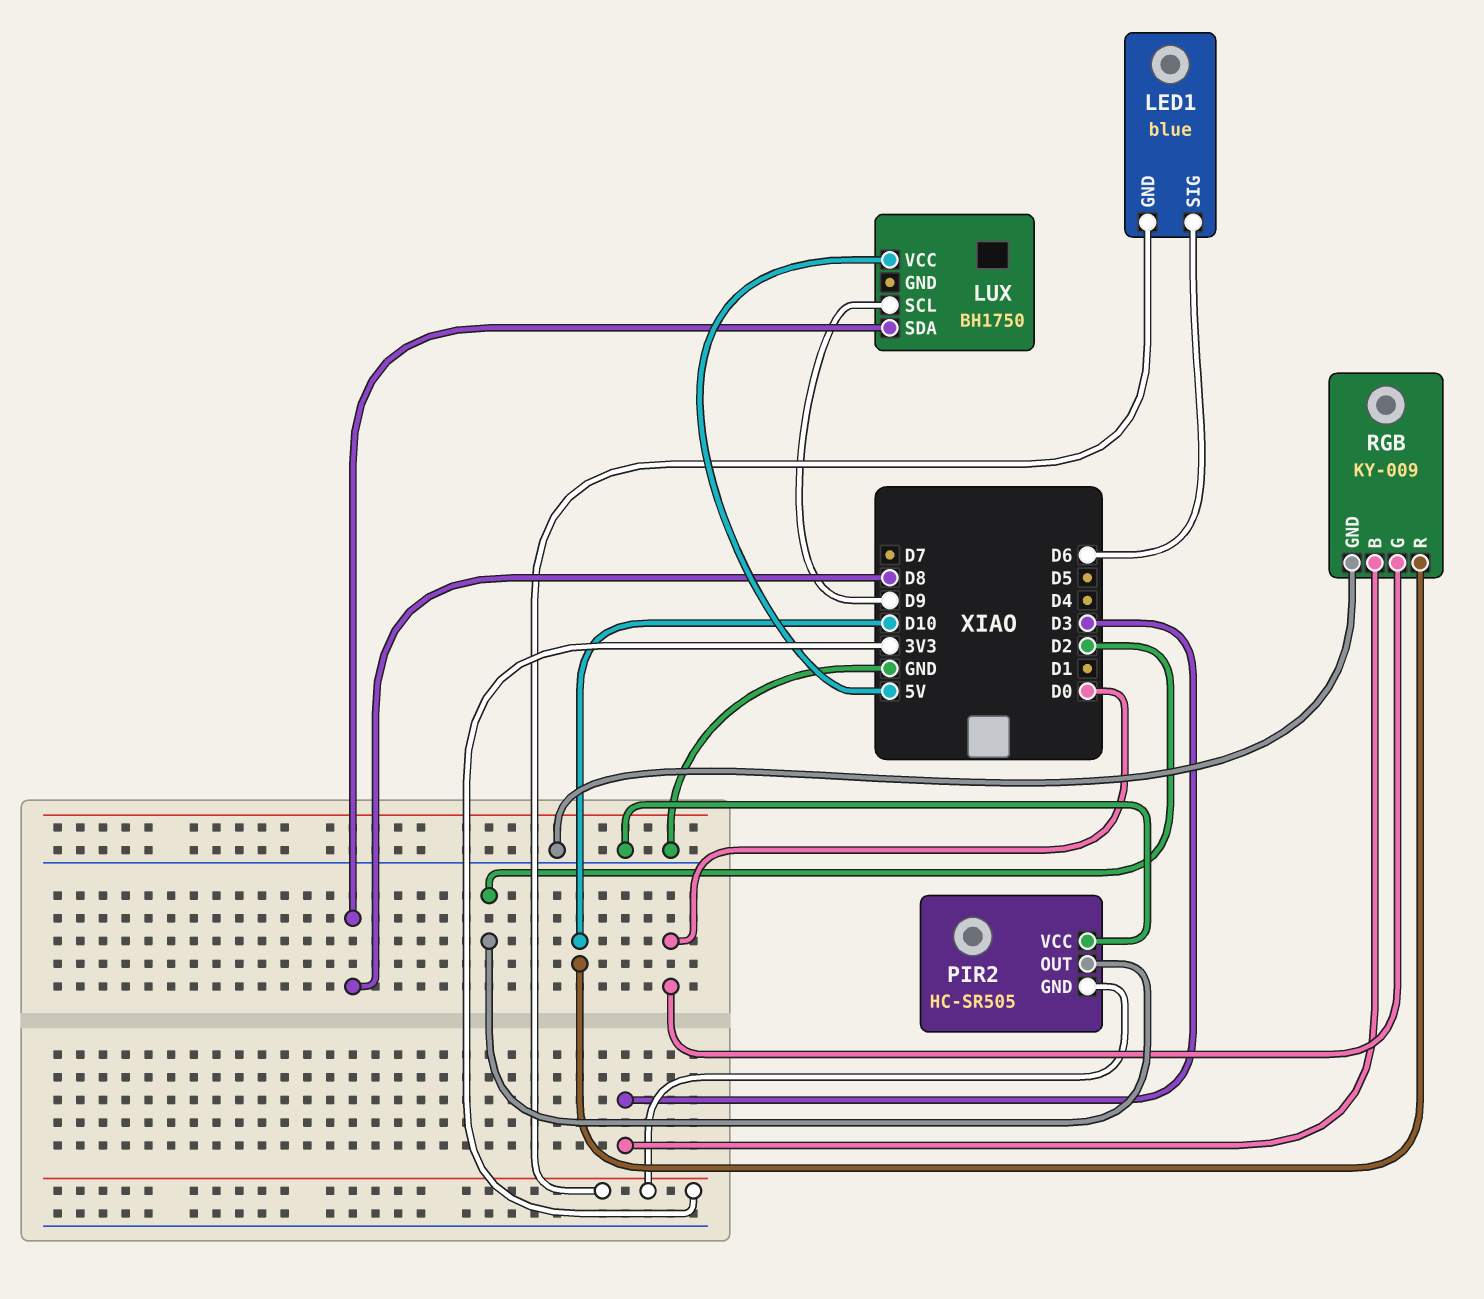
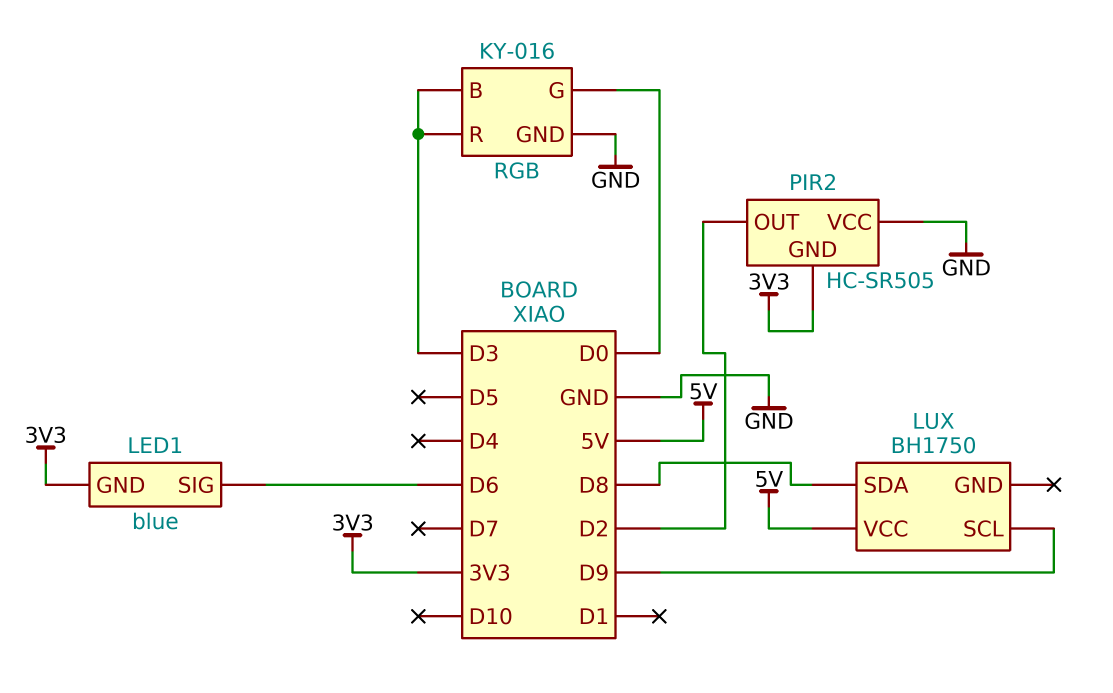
RGB: KY-009 -> KY-016
RGB pin R: D10 -> D3

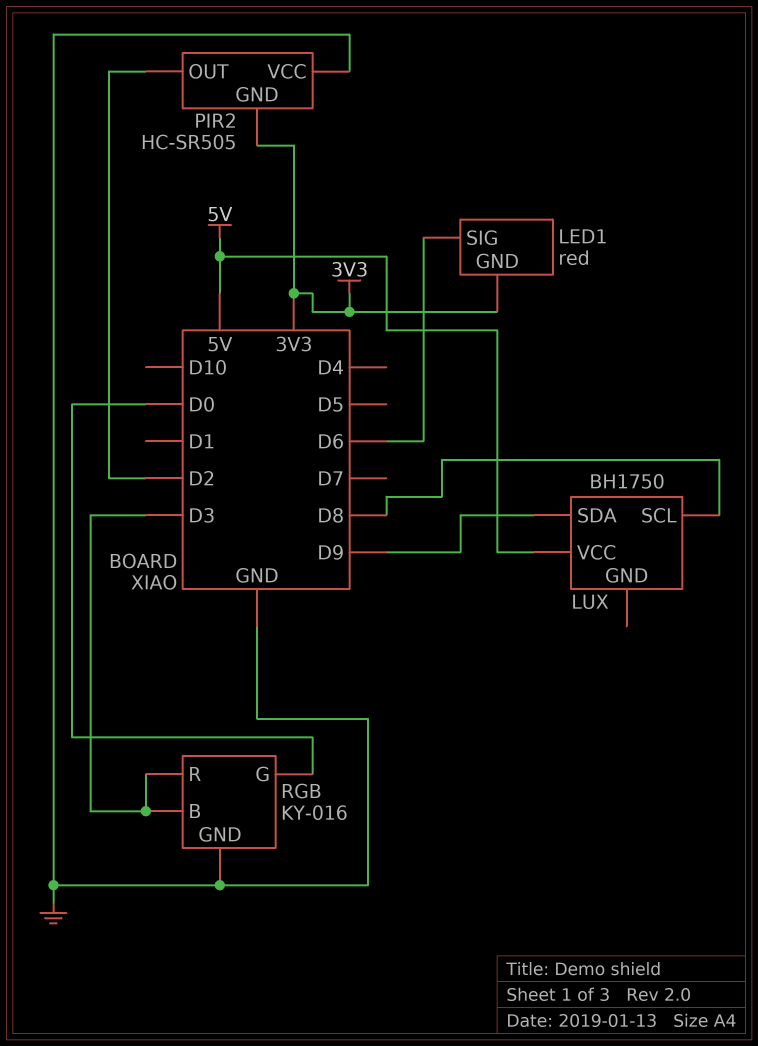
LED1: blue -> red
LUX pin SCL: D9 -> D8
LUX pin SDA: D8 -> D9

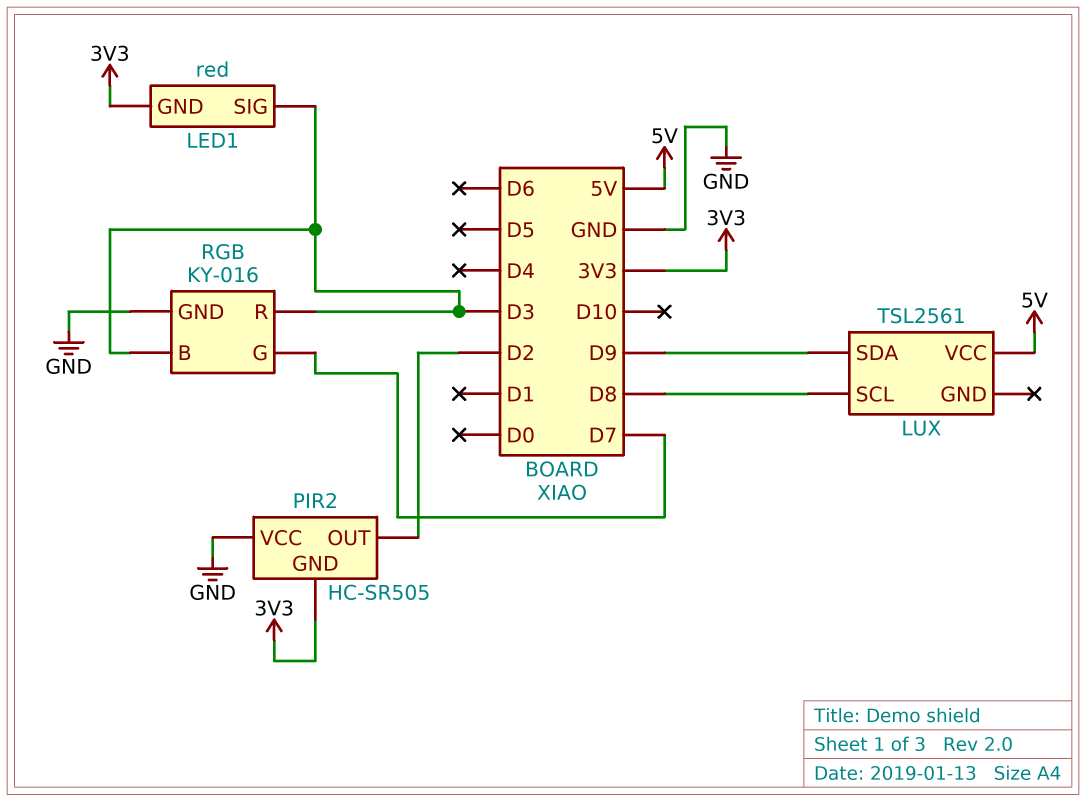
LED1 pin SIG: D6 -> D3
LUX: BH1750 -> TSL2561
RGB pin G: D0 -> D7

